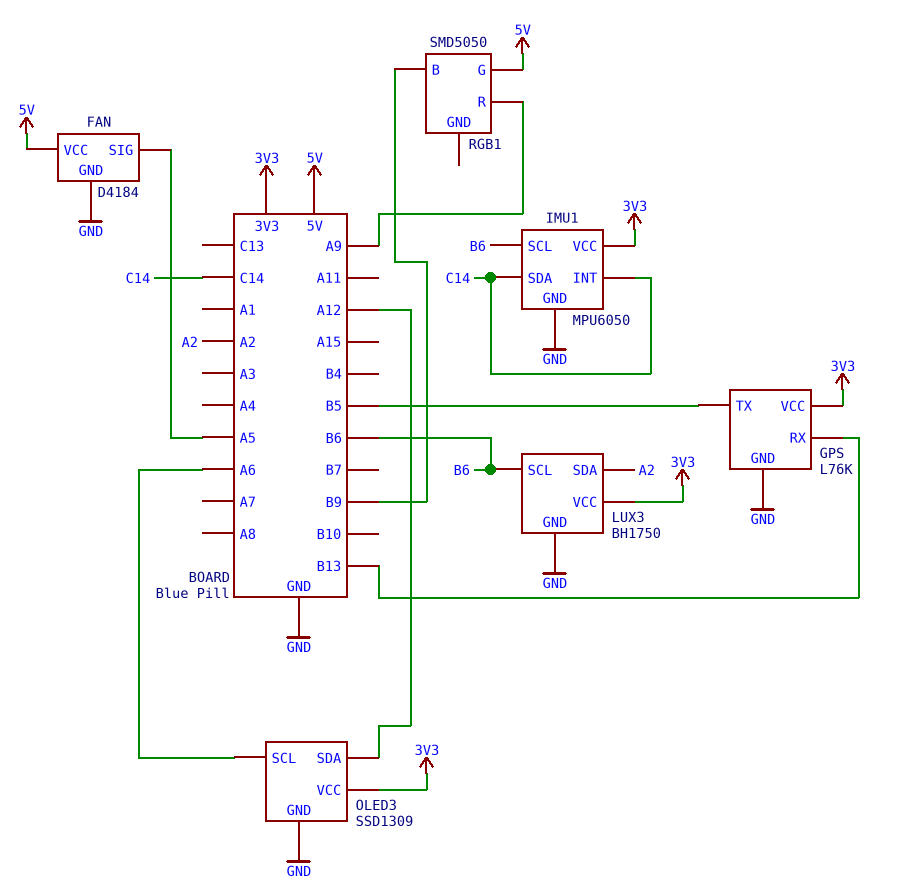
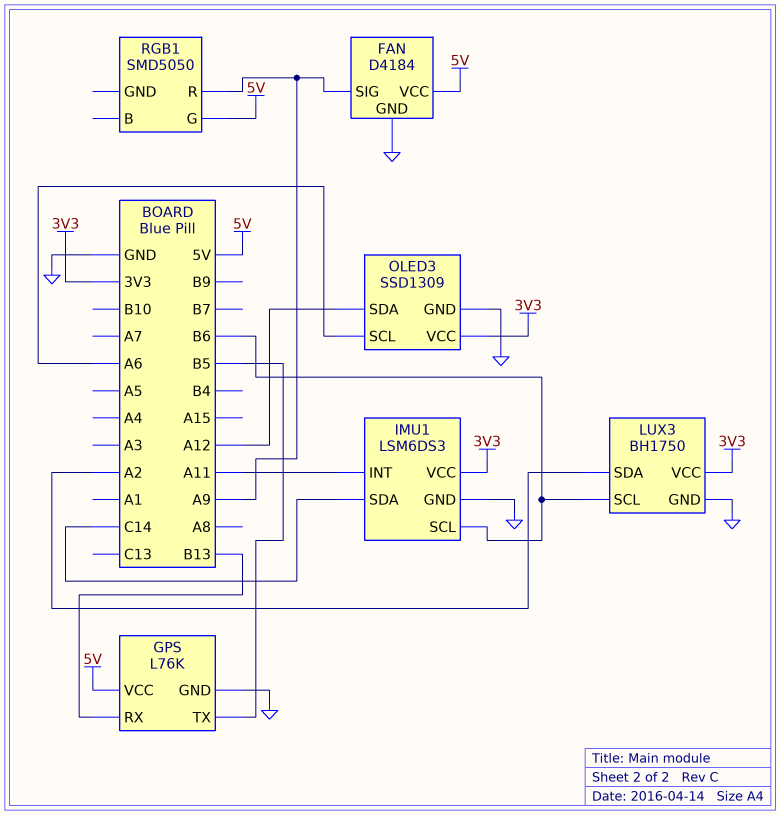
FAN pin SIG: A5 -> A9
GPS pin VCC: 3V3 -> 5V
IMU1: MPU6050 -> LSM6DS3
IMU1 pin INT: C14 -> A11
RGB1 pin B: B9 -> none

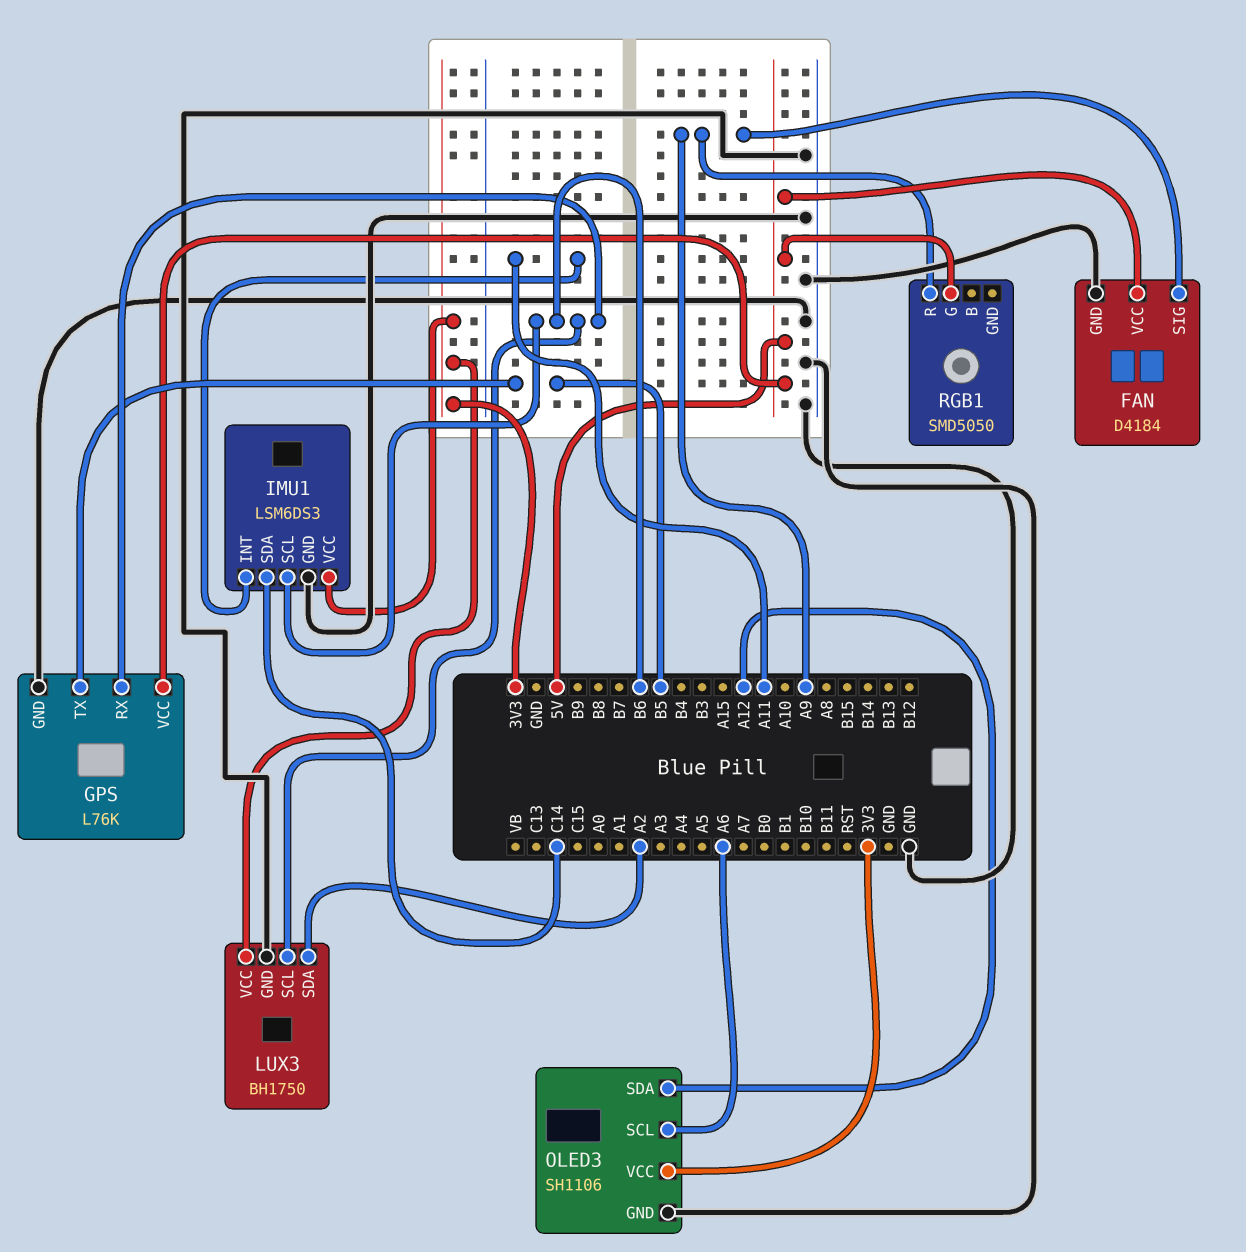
GPS pin RX: B13 -> B6
OLED3: SSD1309 -> SH1106

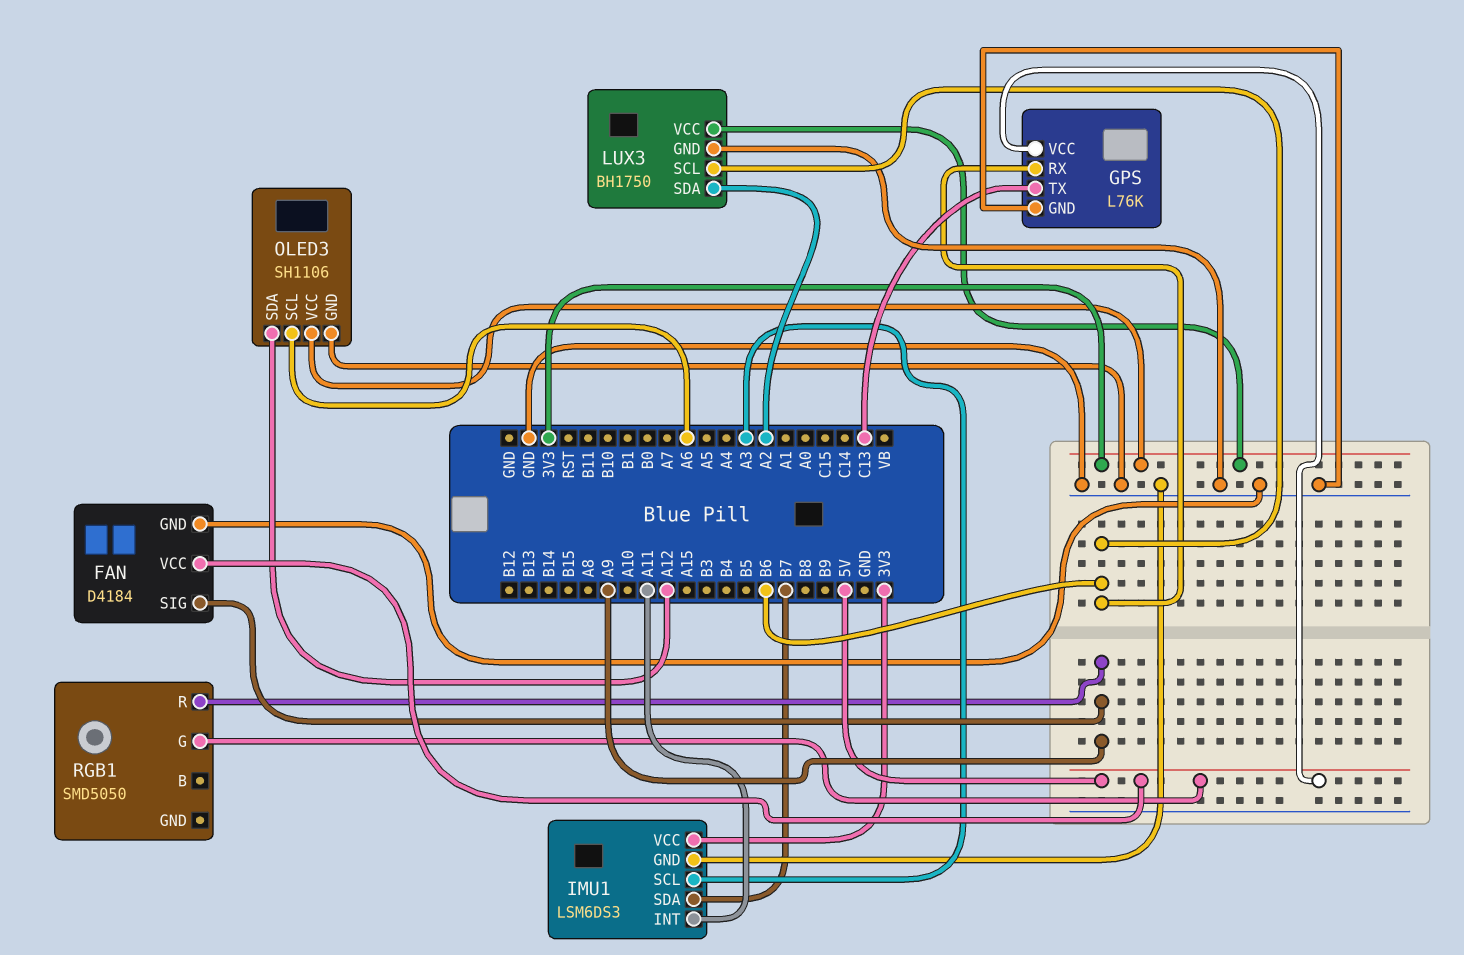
GPS pin TX: B5 -> C13
IMU1 pin SCL: B6 -> A3
IMU1 pin SDA: C14 -> B7

